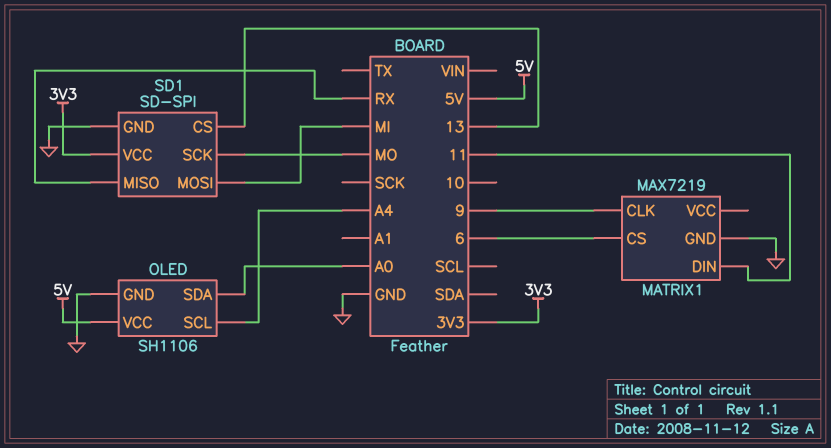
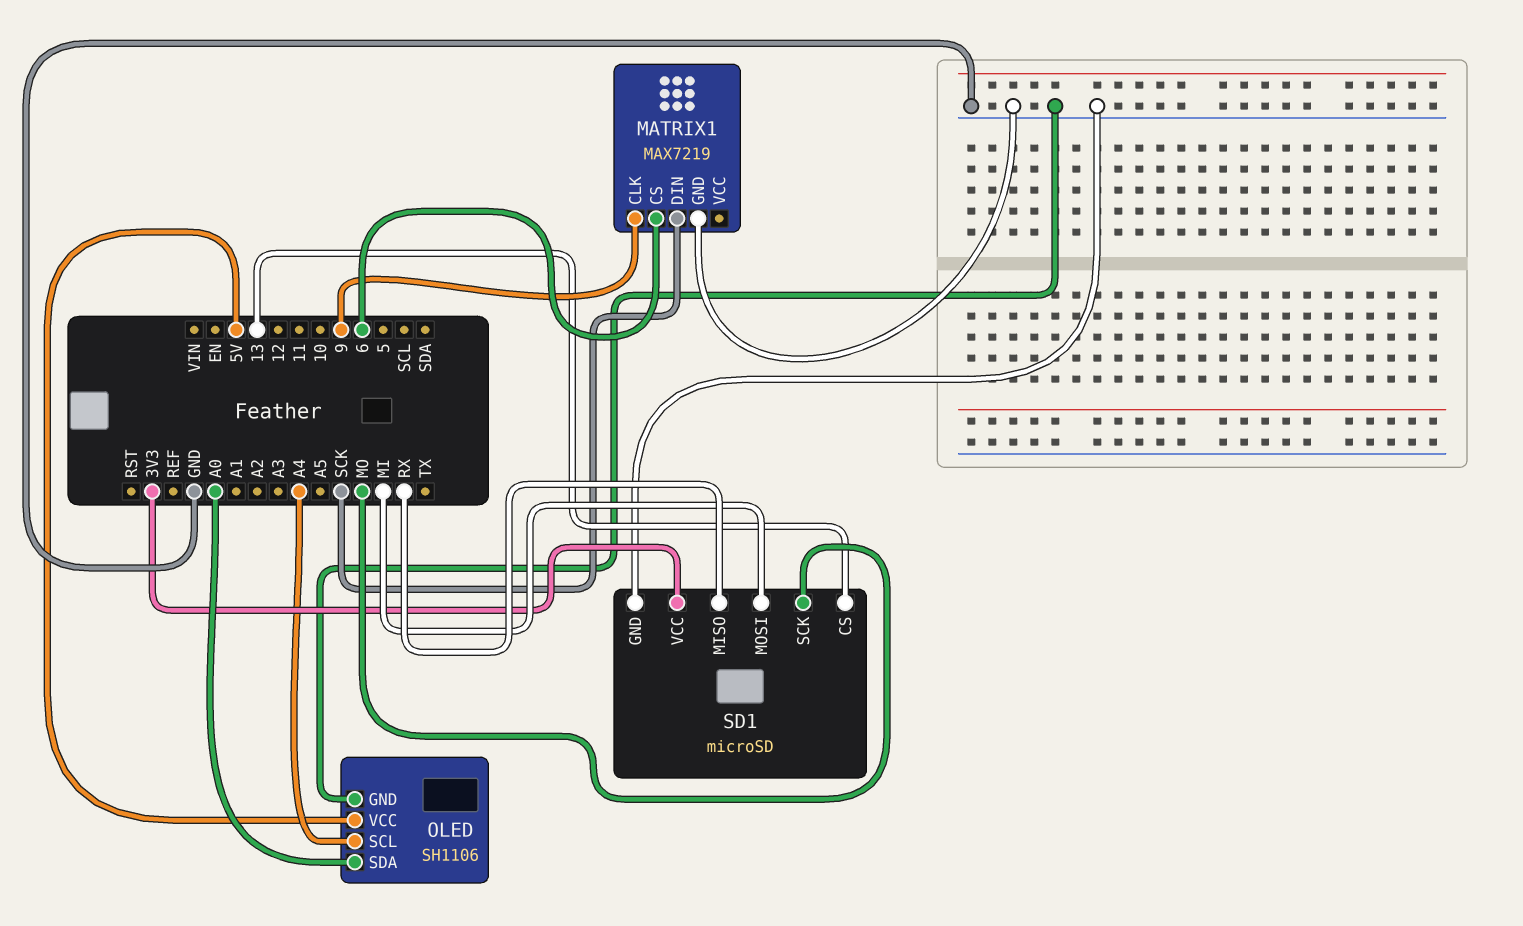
MATRIX1 pin DIN: 11 -> SCK
SD1: SD-SPI -> microSD

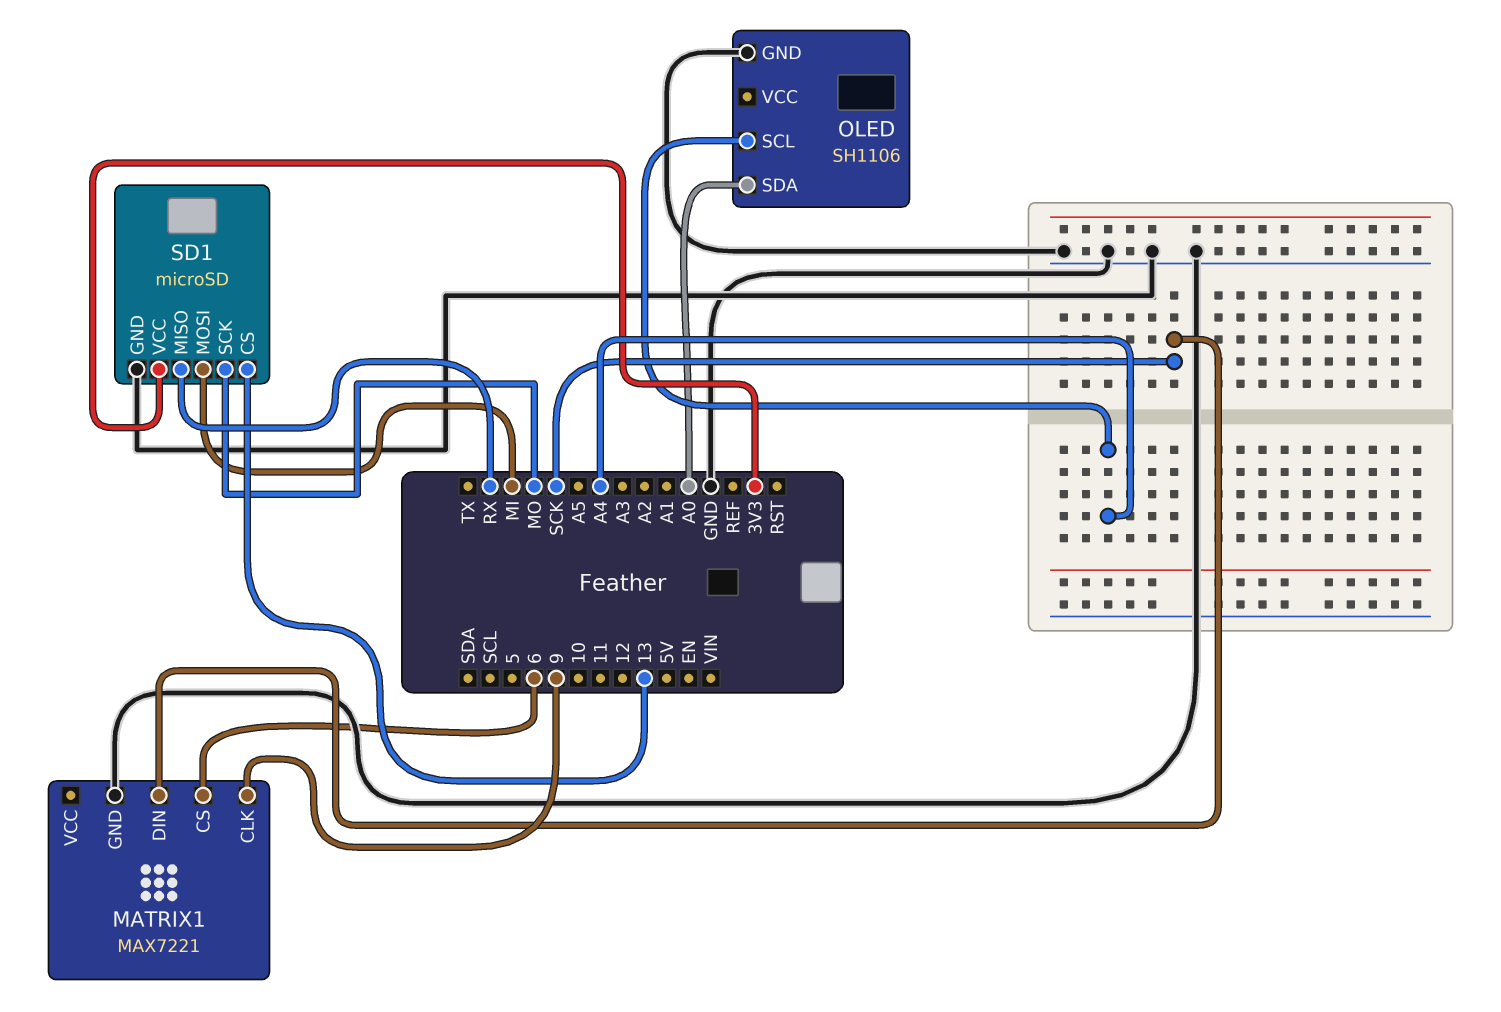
MATRIX1: MAX7219 -> MAX7221
OLED pin VCC: 5V -> none

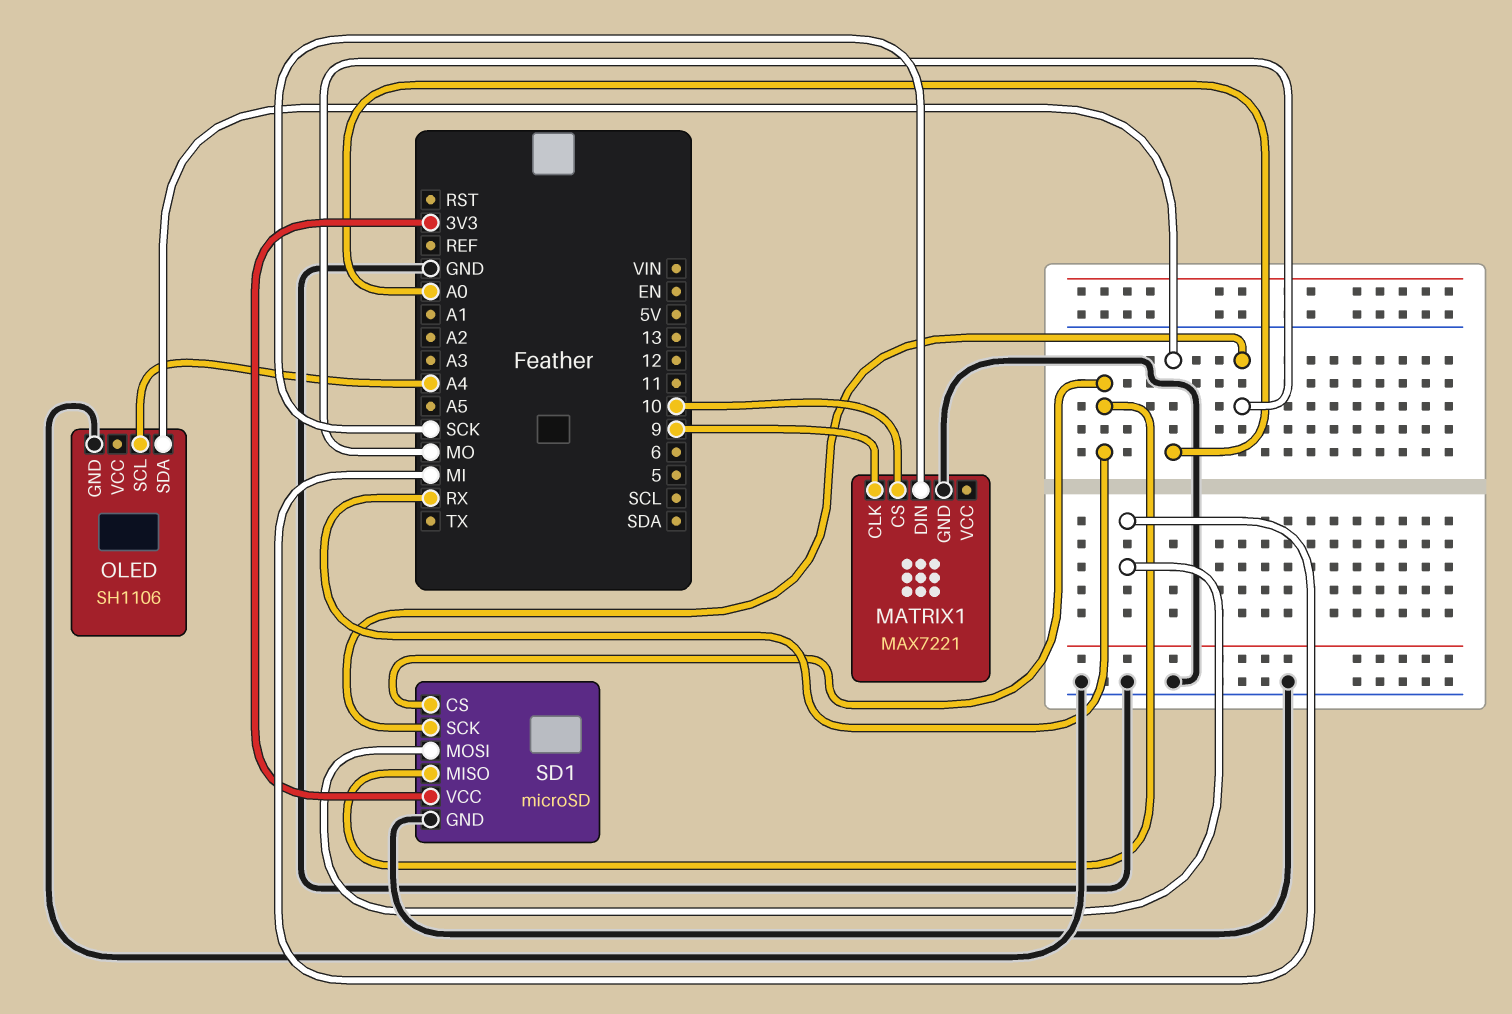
MATRIX1 pin CS: 6 -> 10
SD1 pin CS: 13 -> RX

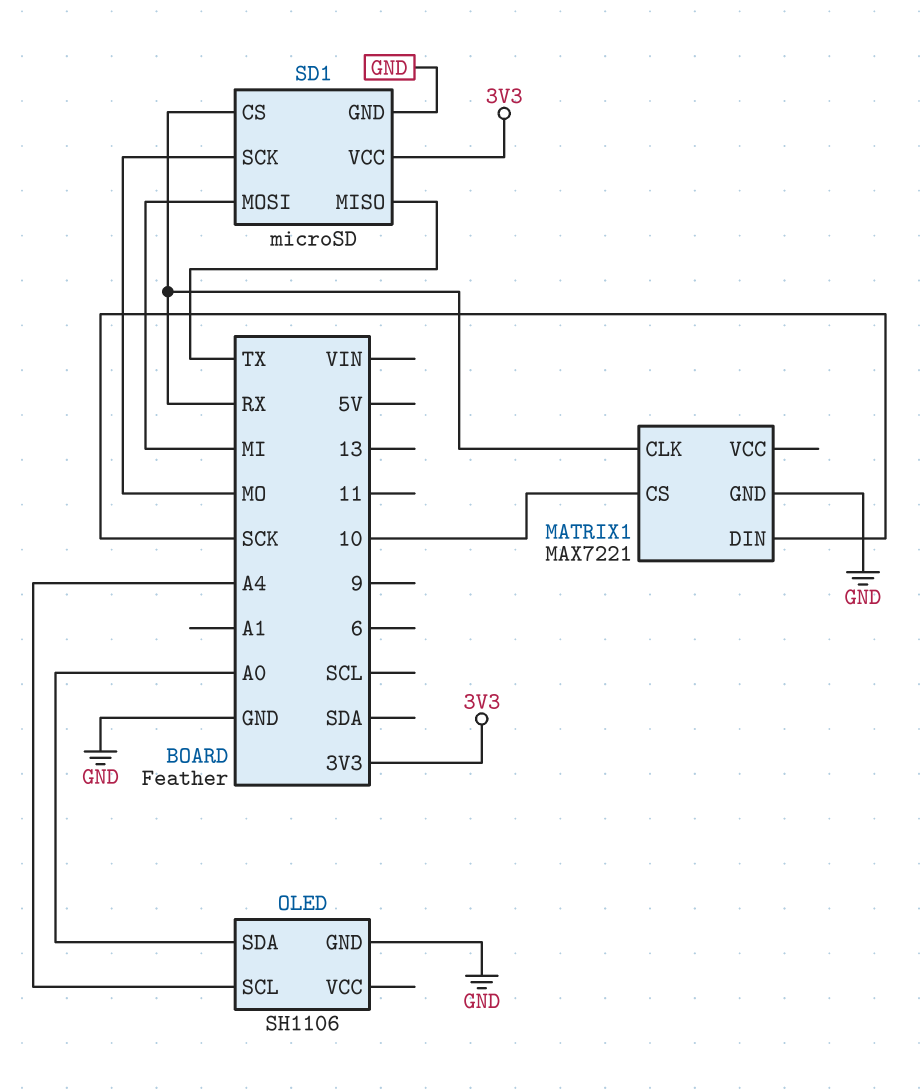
MATRIX1 pin CLK: 9 -> RX
SD1 pin MISO: RX -> TX

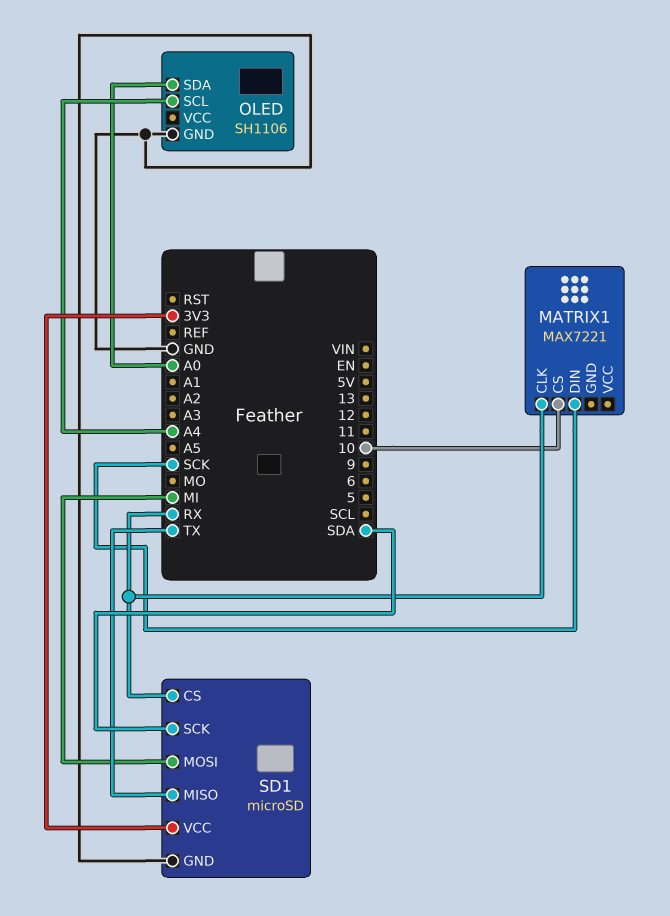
MATRIX1 pin GND: GND -> none
SD1 pin SCK: MO -> SDA

